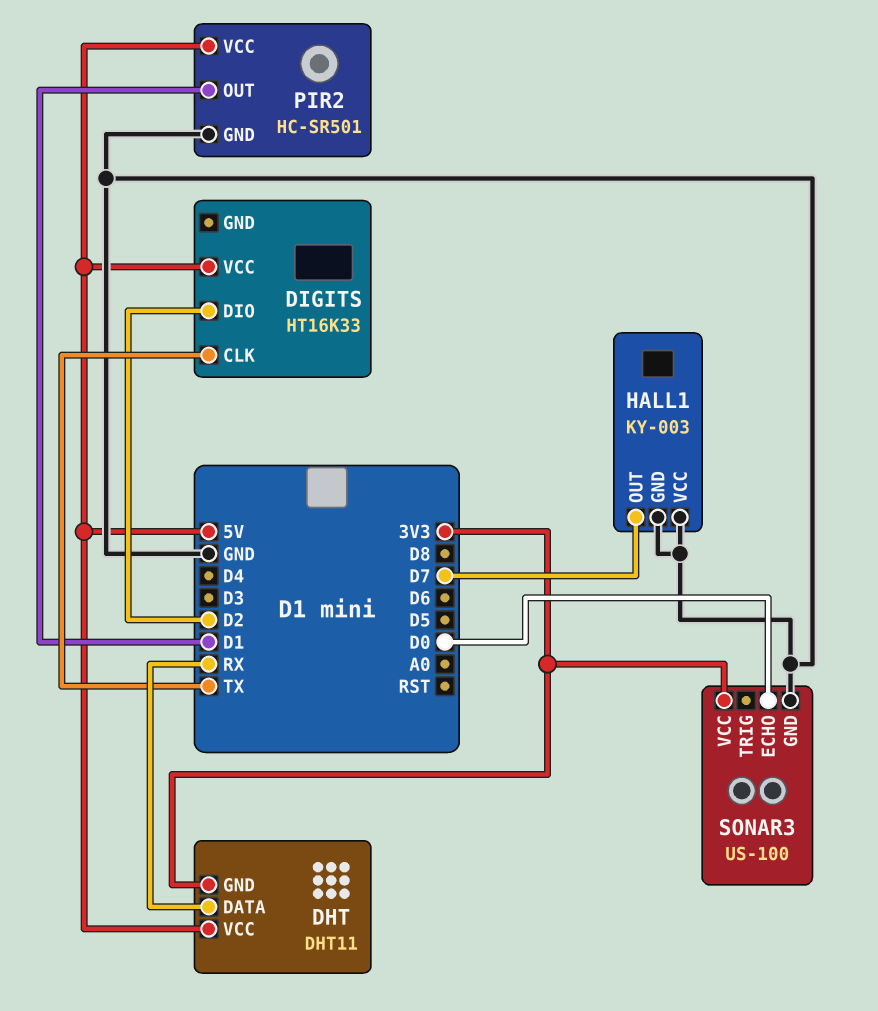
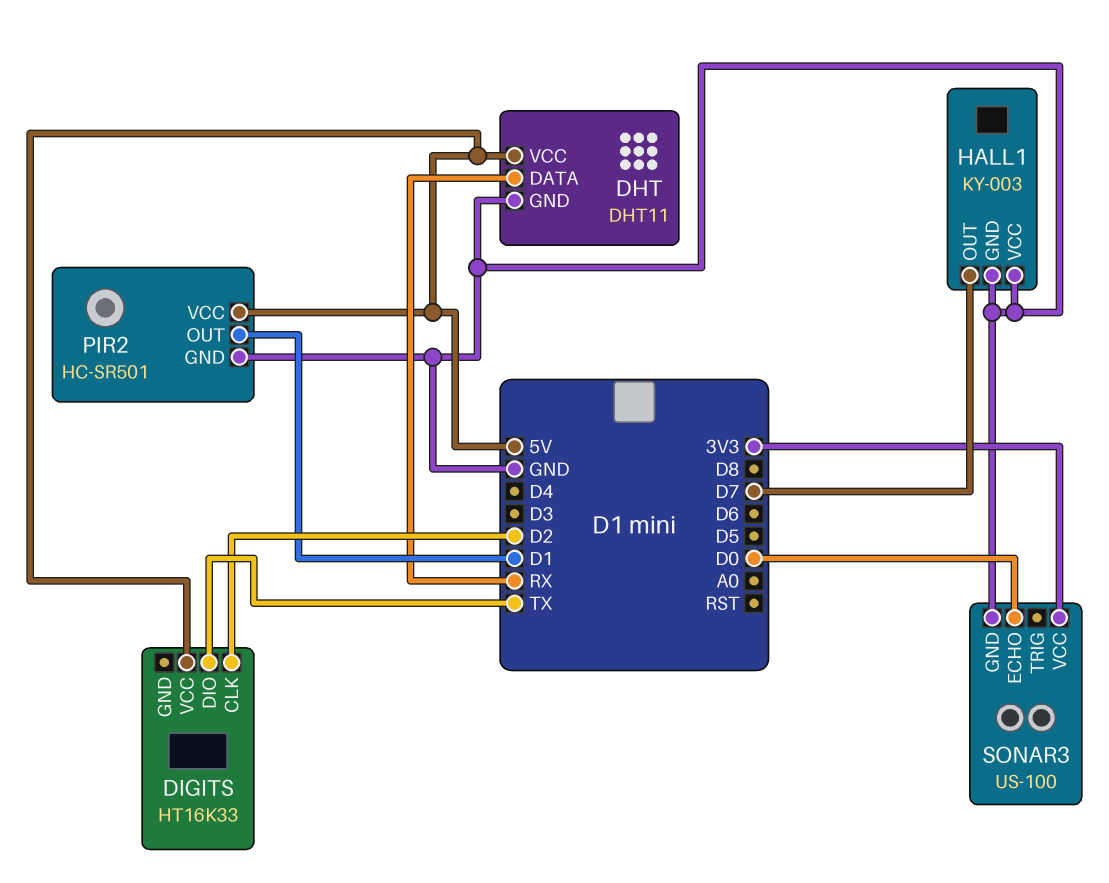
DHT pin GND: 3V3 -> GND
DIGITS pin CLK: TX -> D2
DIGITS pin DIO: D2 -> TX

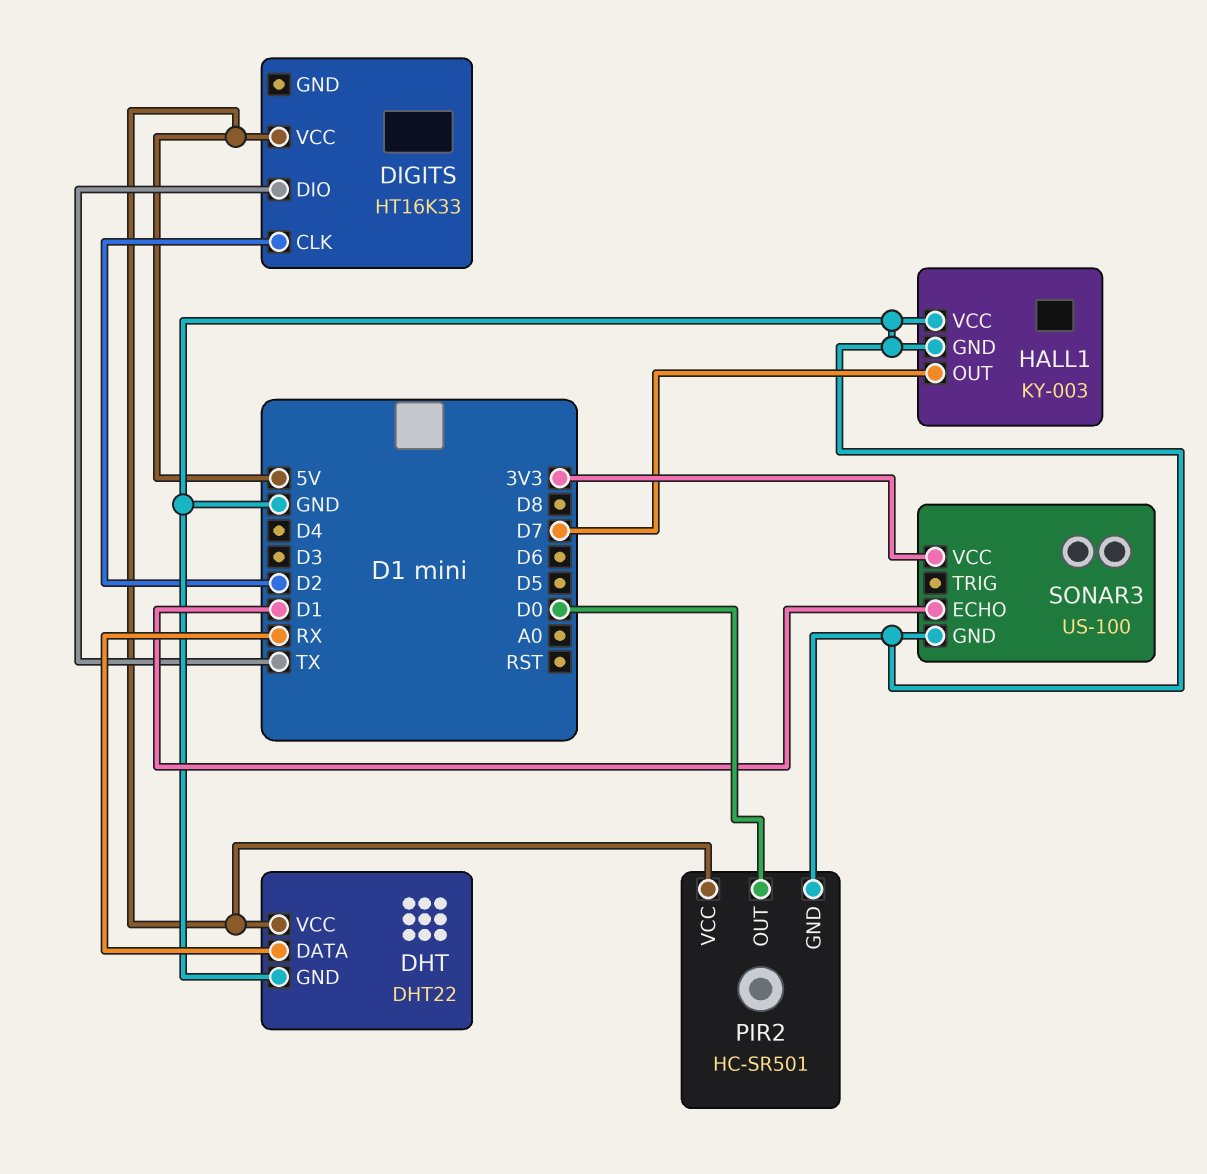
DHT: DHT11 -> DHT22
PIR2 pin OUT: D1 -> D0
SONAR3 pin ECHO: D0 -> D1

